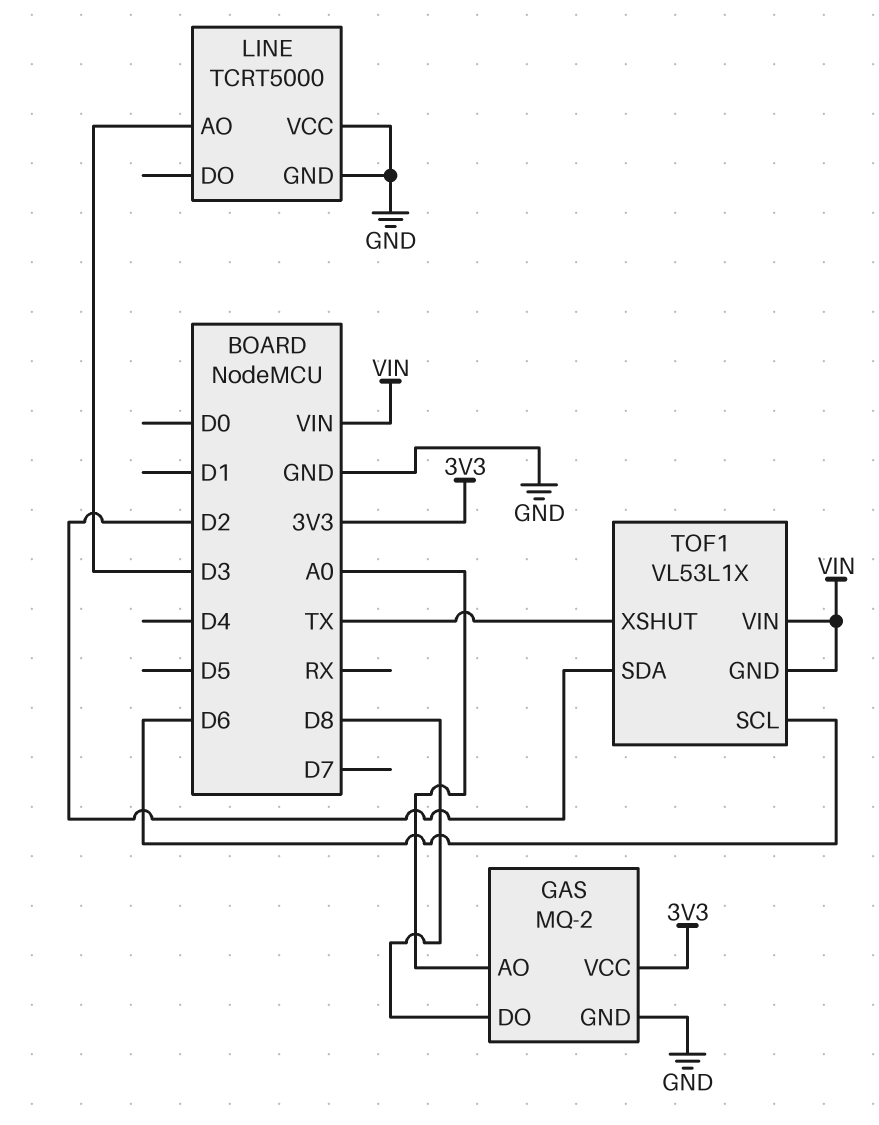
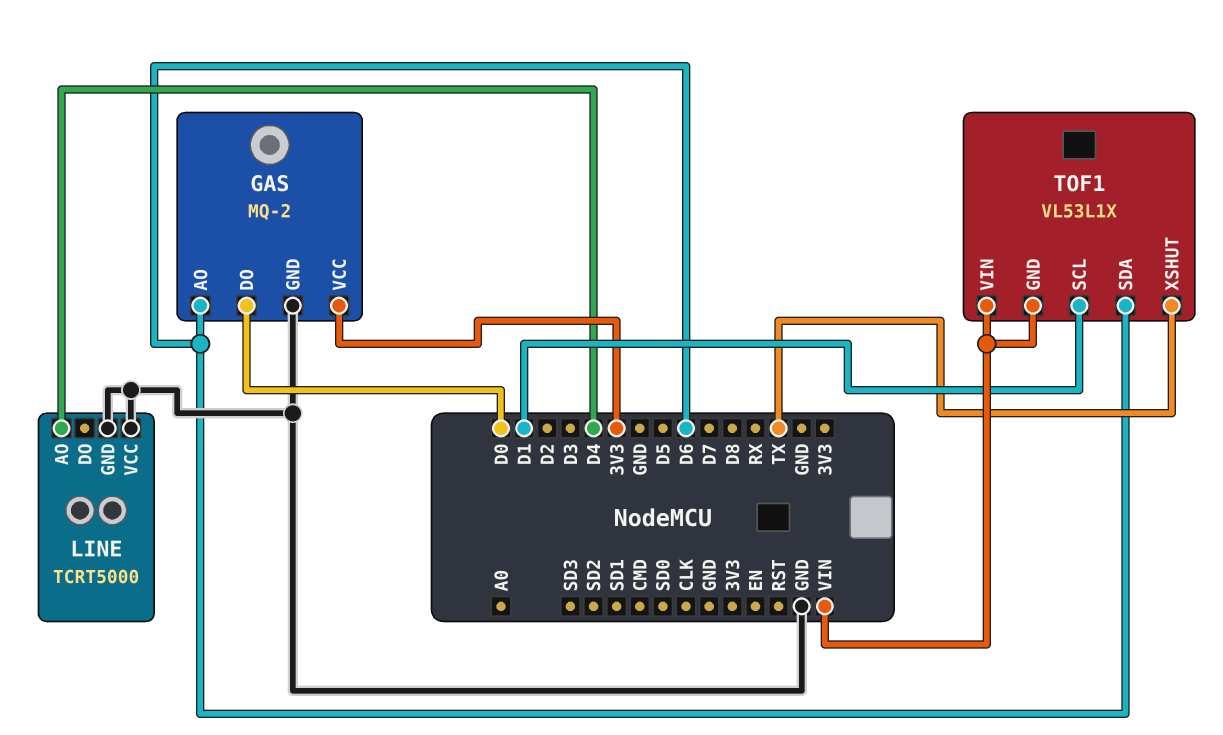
GAS pin AO: A0 -> D6
GAS pin DO: D8 -> D0
LINE pin AO: D3 -> D4
TOF1 pin SCL: D6 -> D1
TOF1 pin SDA: D2 -> D6

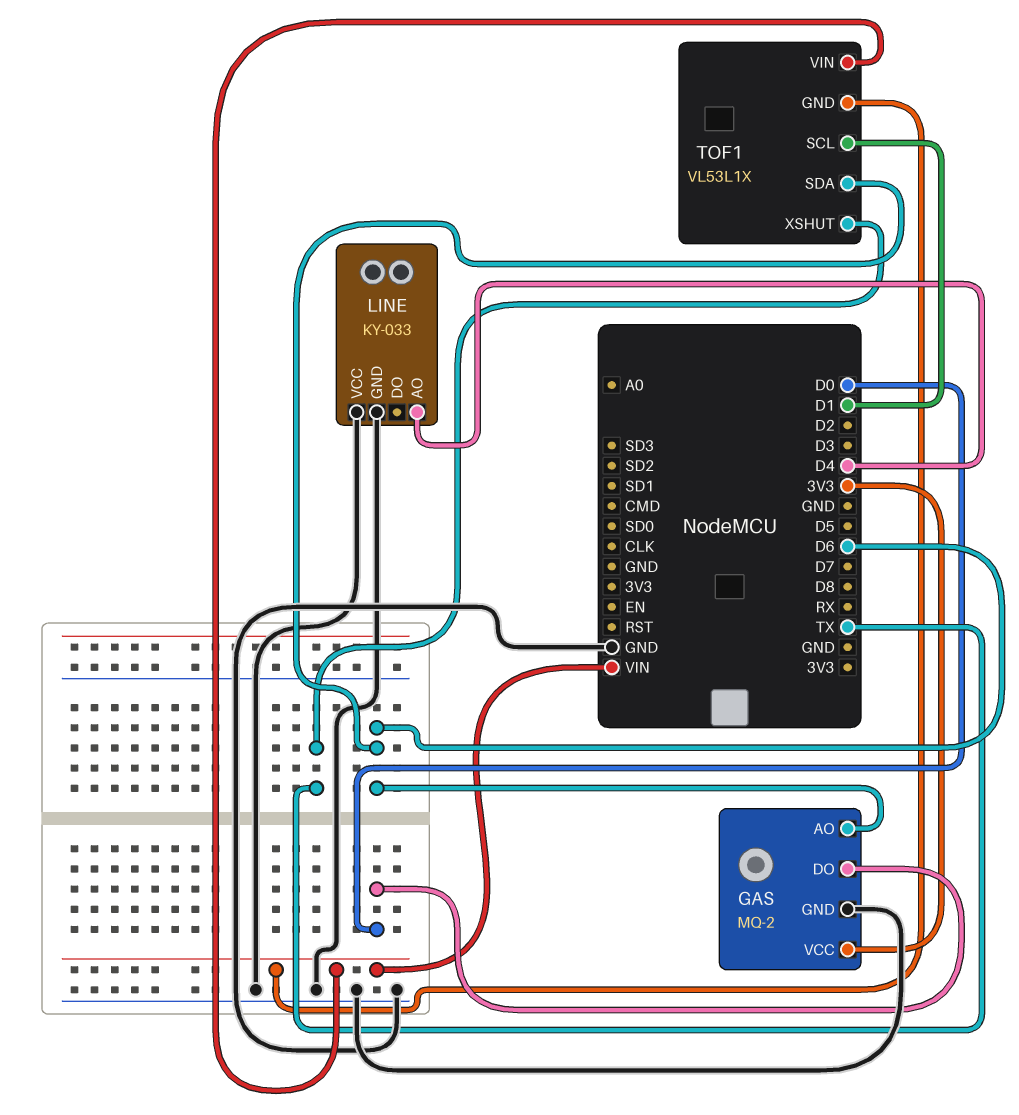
LINE: TCRT5000 -> KY-033

